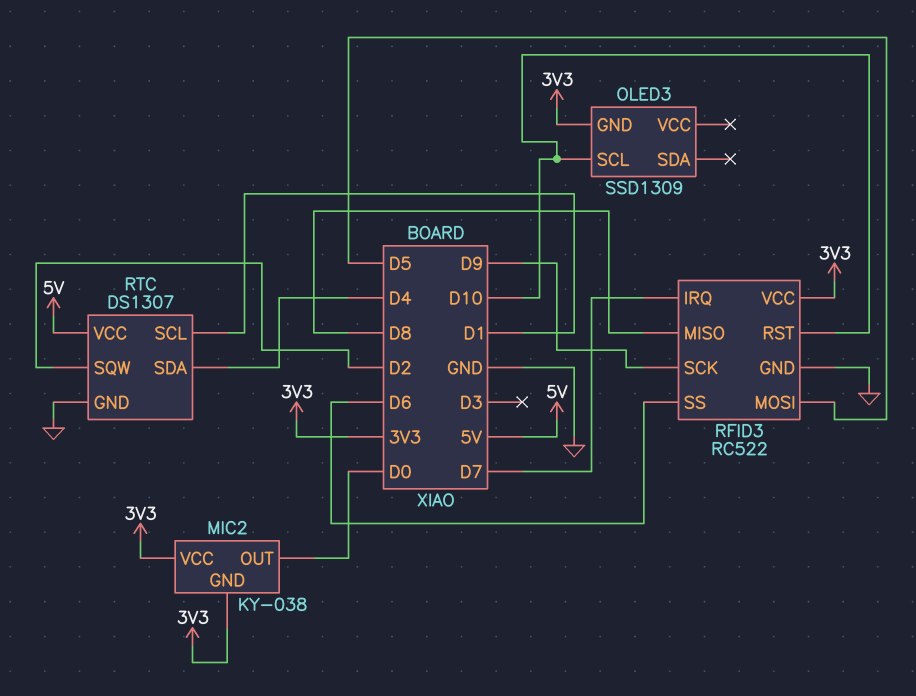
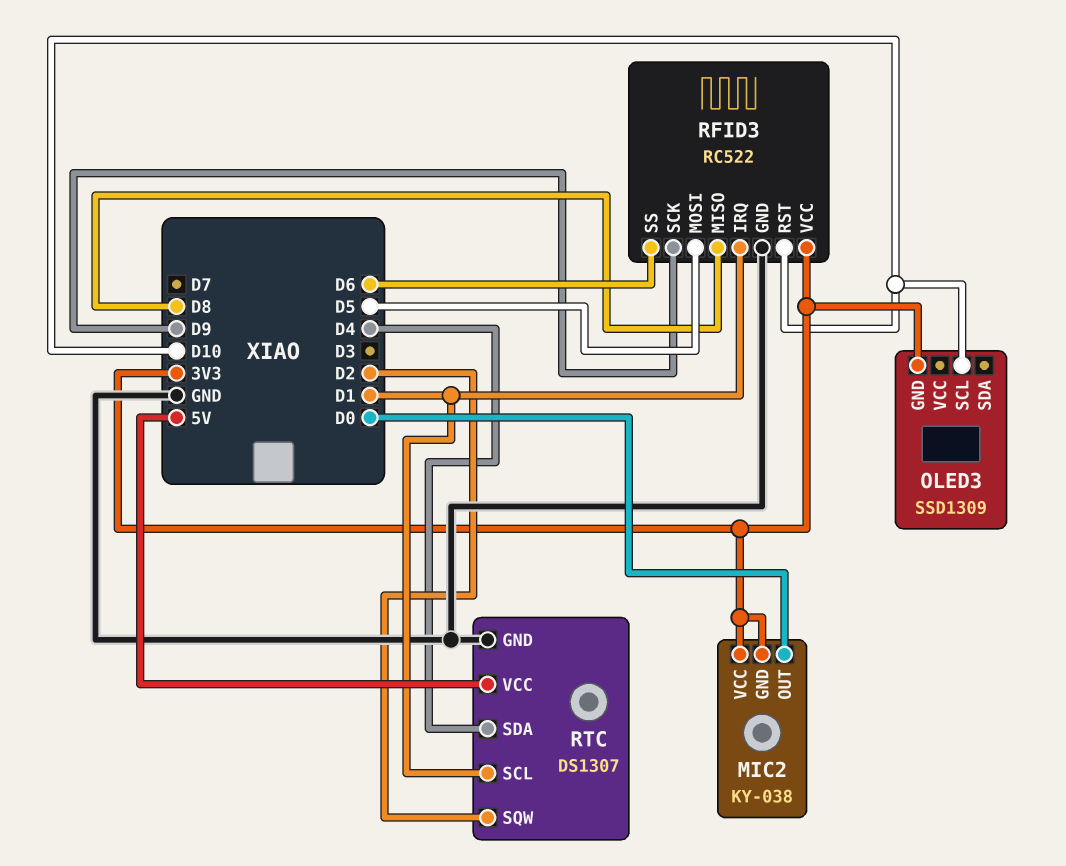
RFID3 pin IRQ: D7 -> D1

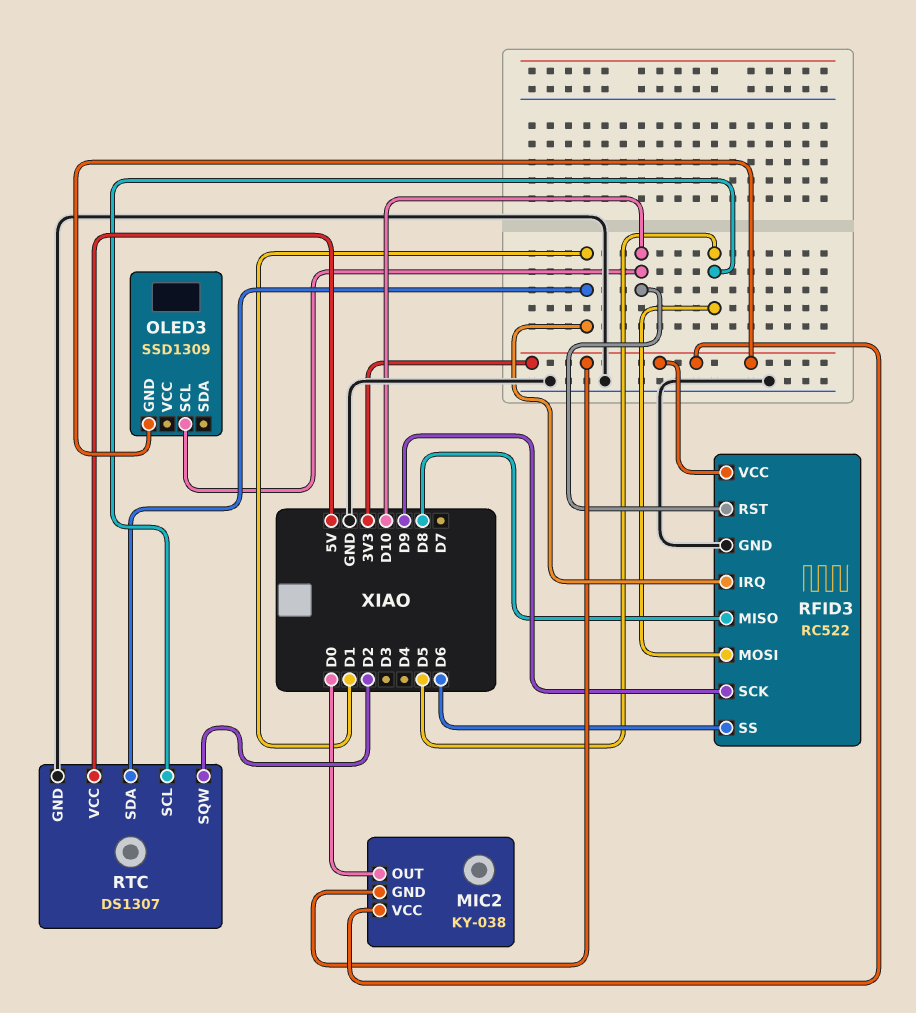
RTC pin SCL: D1 -> D5
RTC pin SDA: D4 -> D1

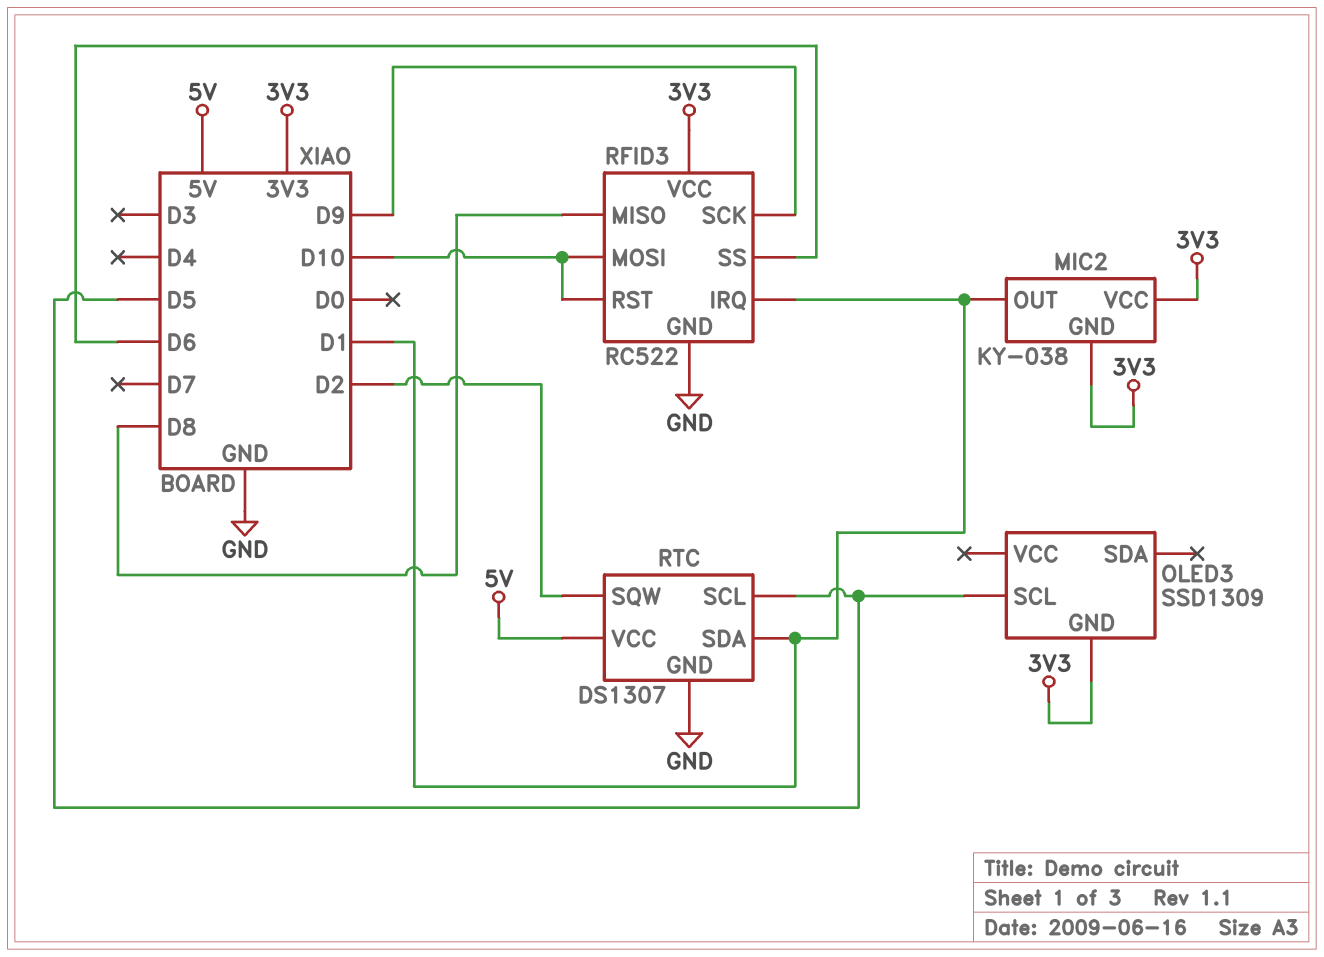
MIC2 pin OUT: D0 -> D1
OLED3 pin SCL: D10 -> D5
RFID3 pin MOSI: D5 -> D10

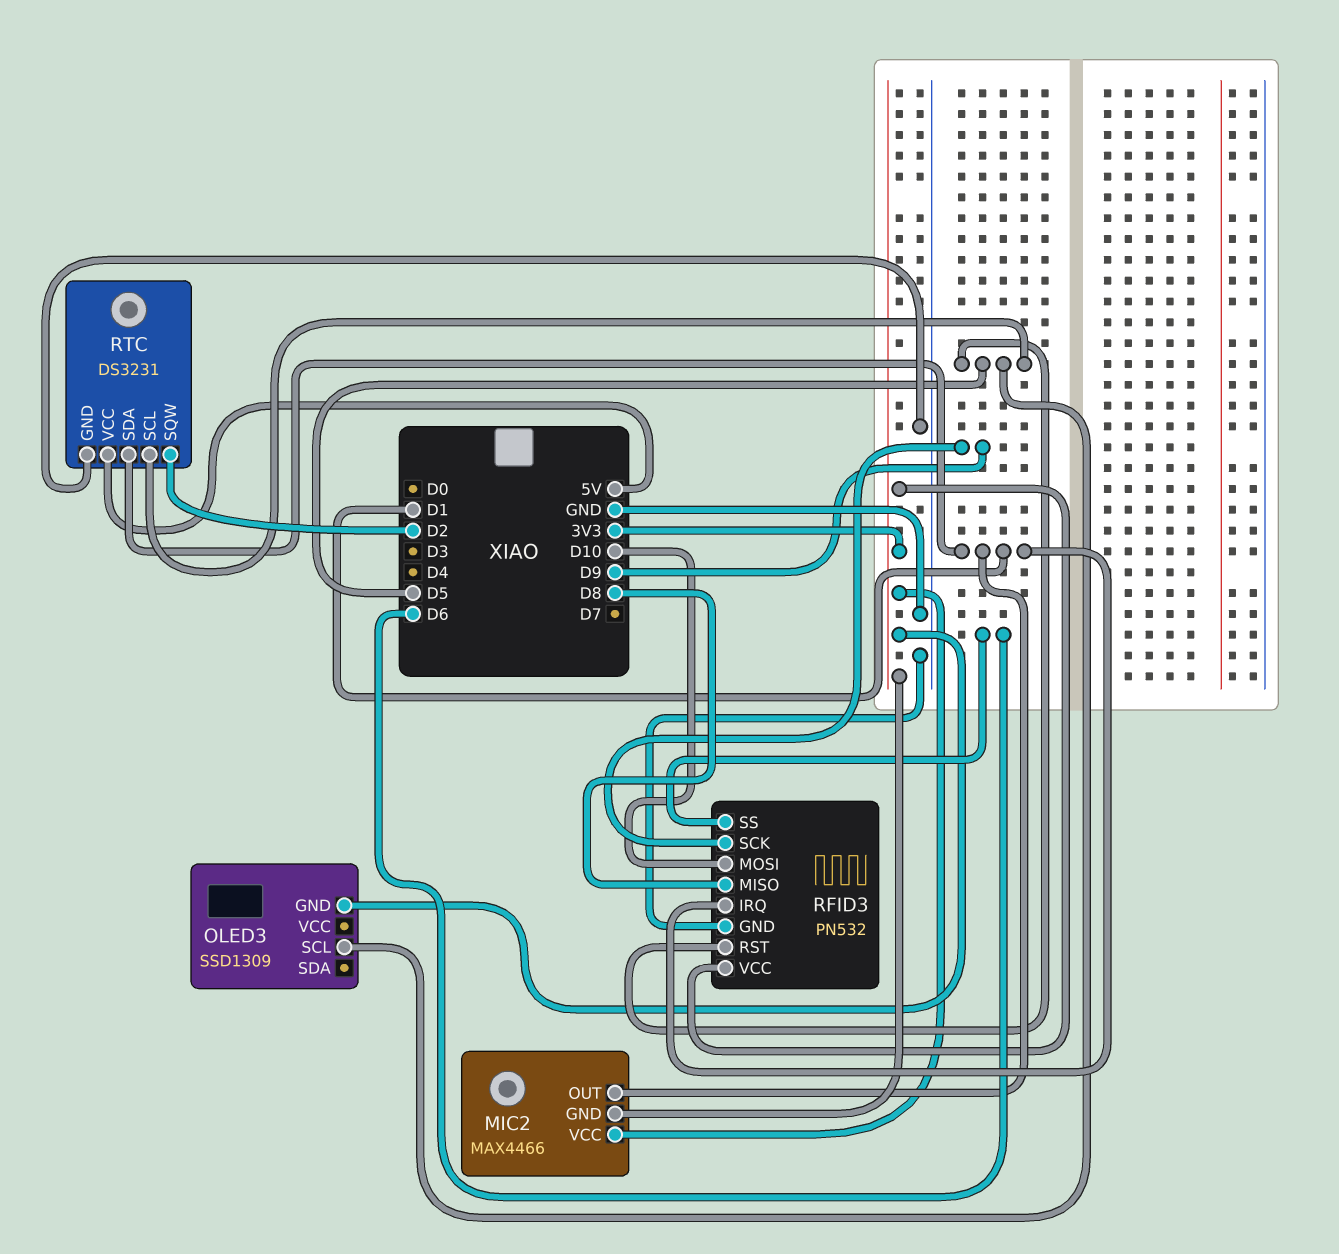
MIC2: KY-038 -> MAX4466
RFID3: RC522 -> PN532
RFID3 pin RST: D10 -> D5
RTC: DS1307 -> DS3231

